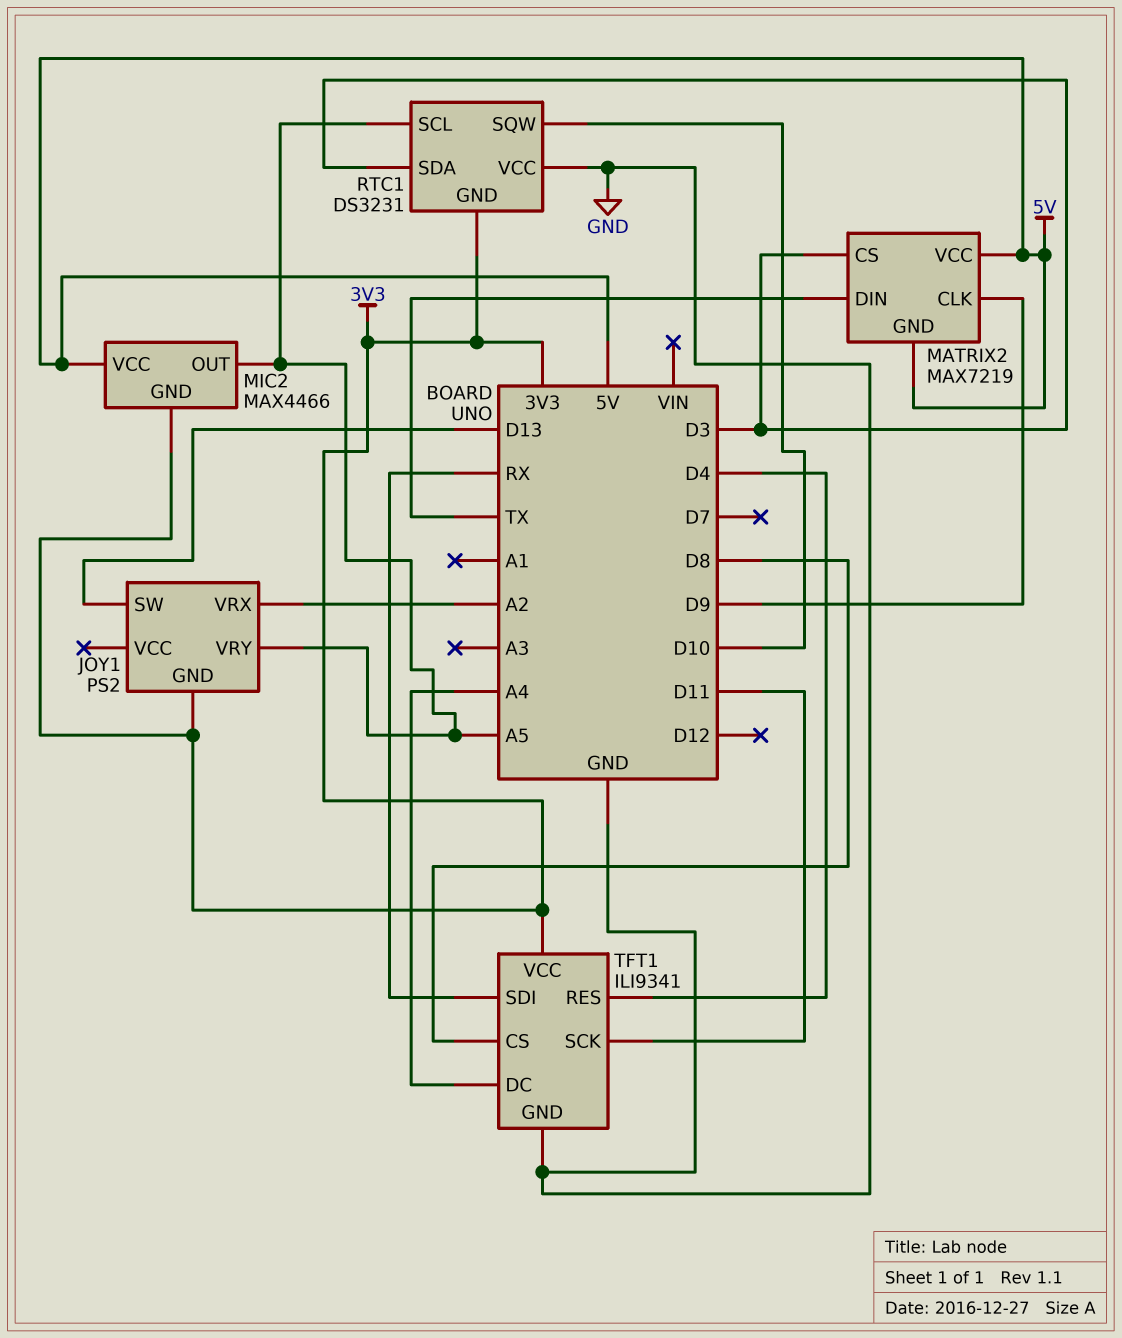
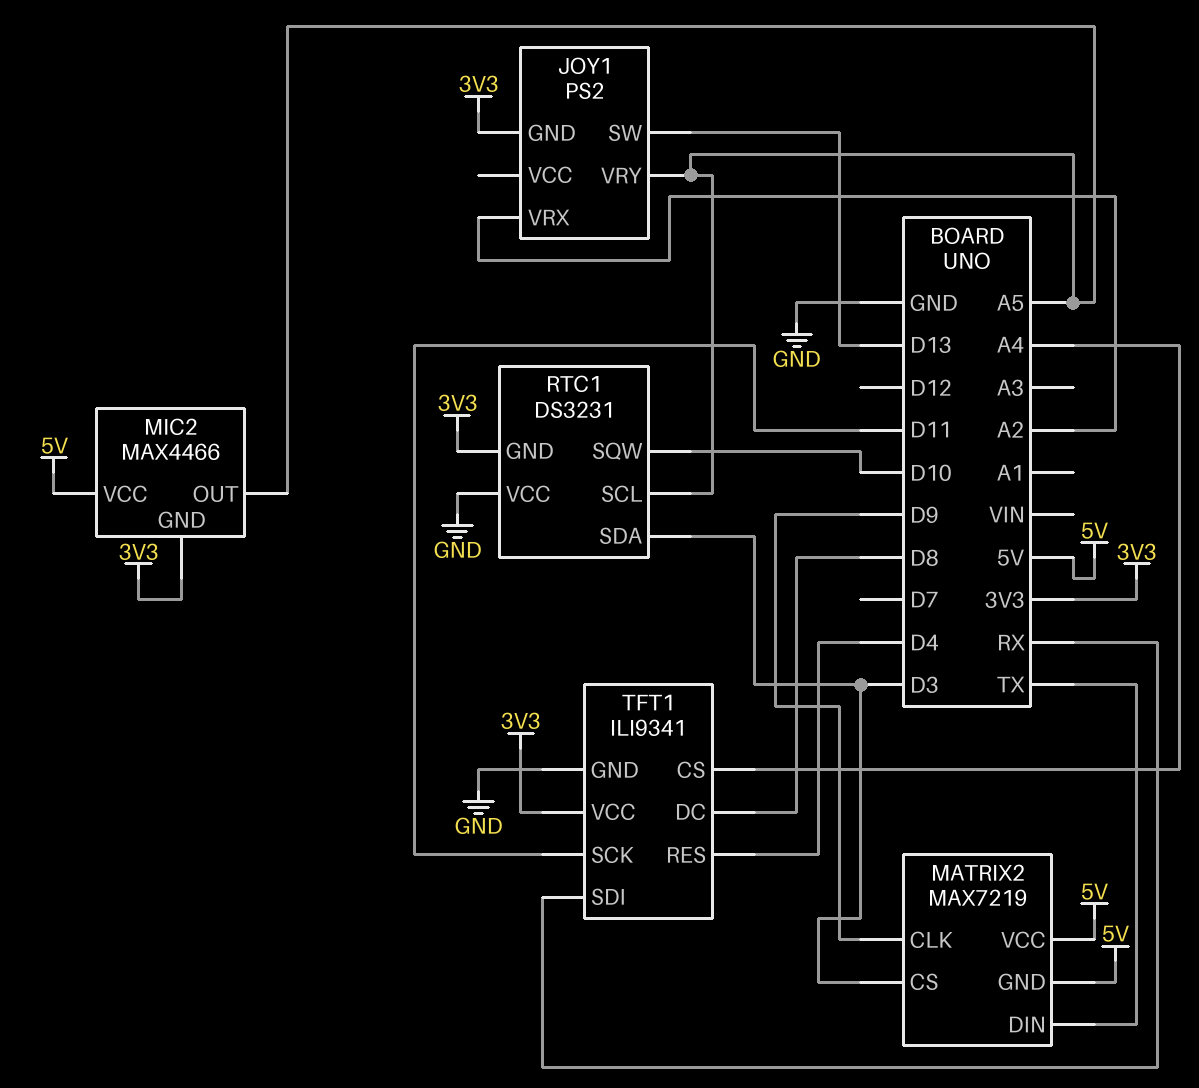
TFT1 pin CS: D8 -> A4
TFT1 pin DC: A4 -> D8

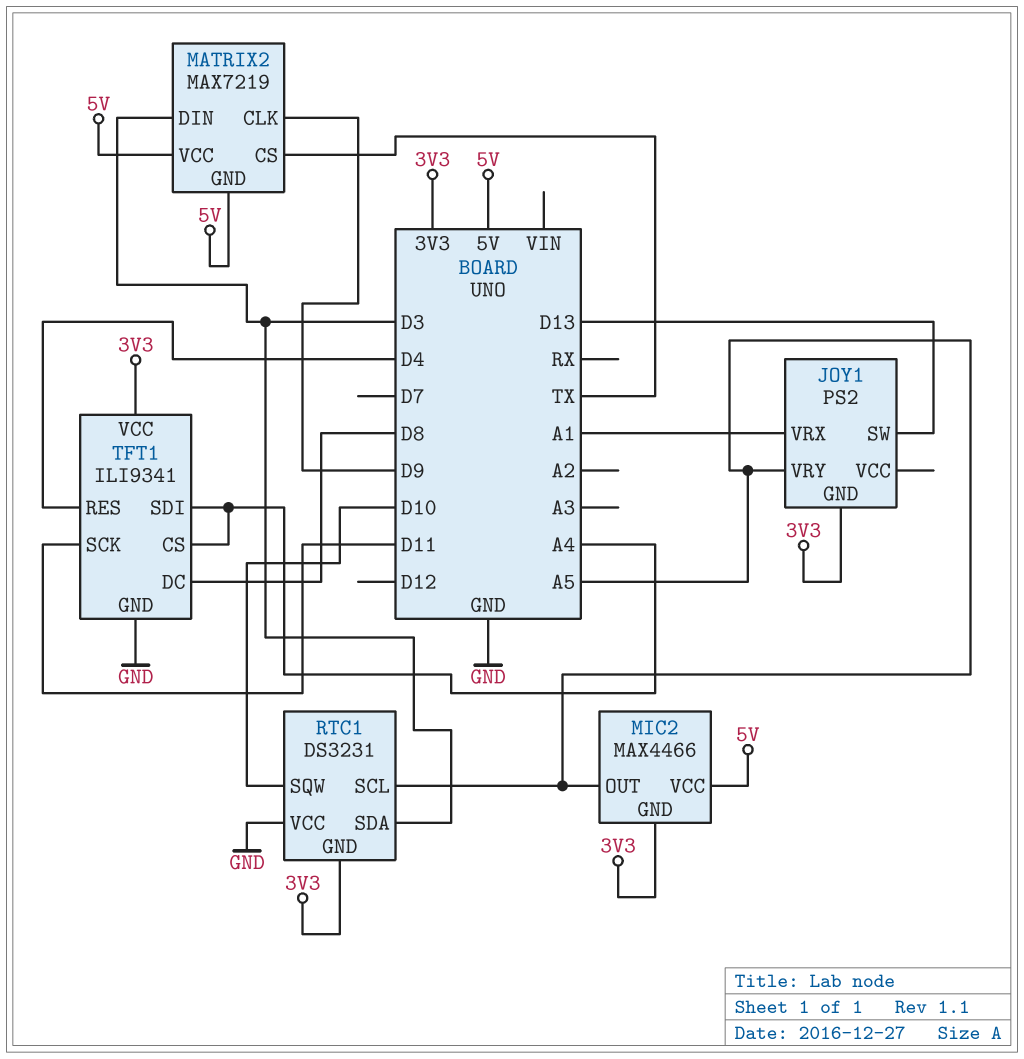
JOY1 pin VRX: A2 -> A1
MATRIX2 pin CS: D3 -> TX
MATRIX2 pin DIN: TX -> D3
TFT1 pin SDI: RX -> A4

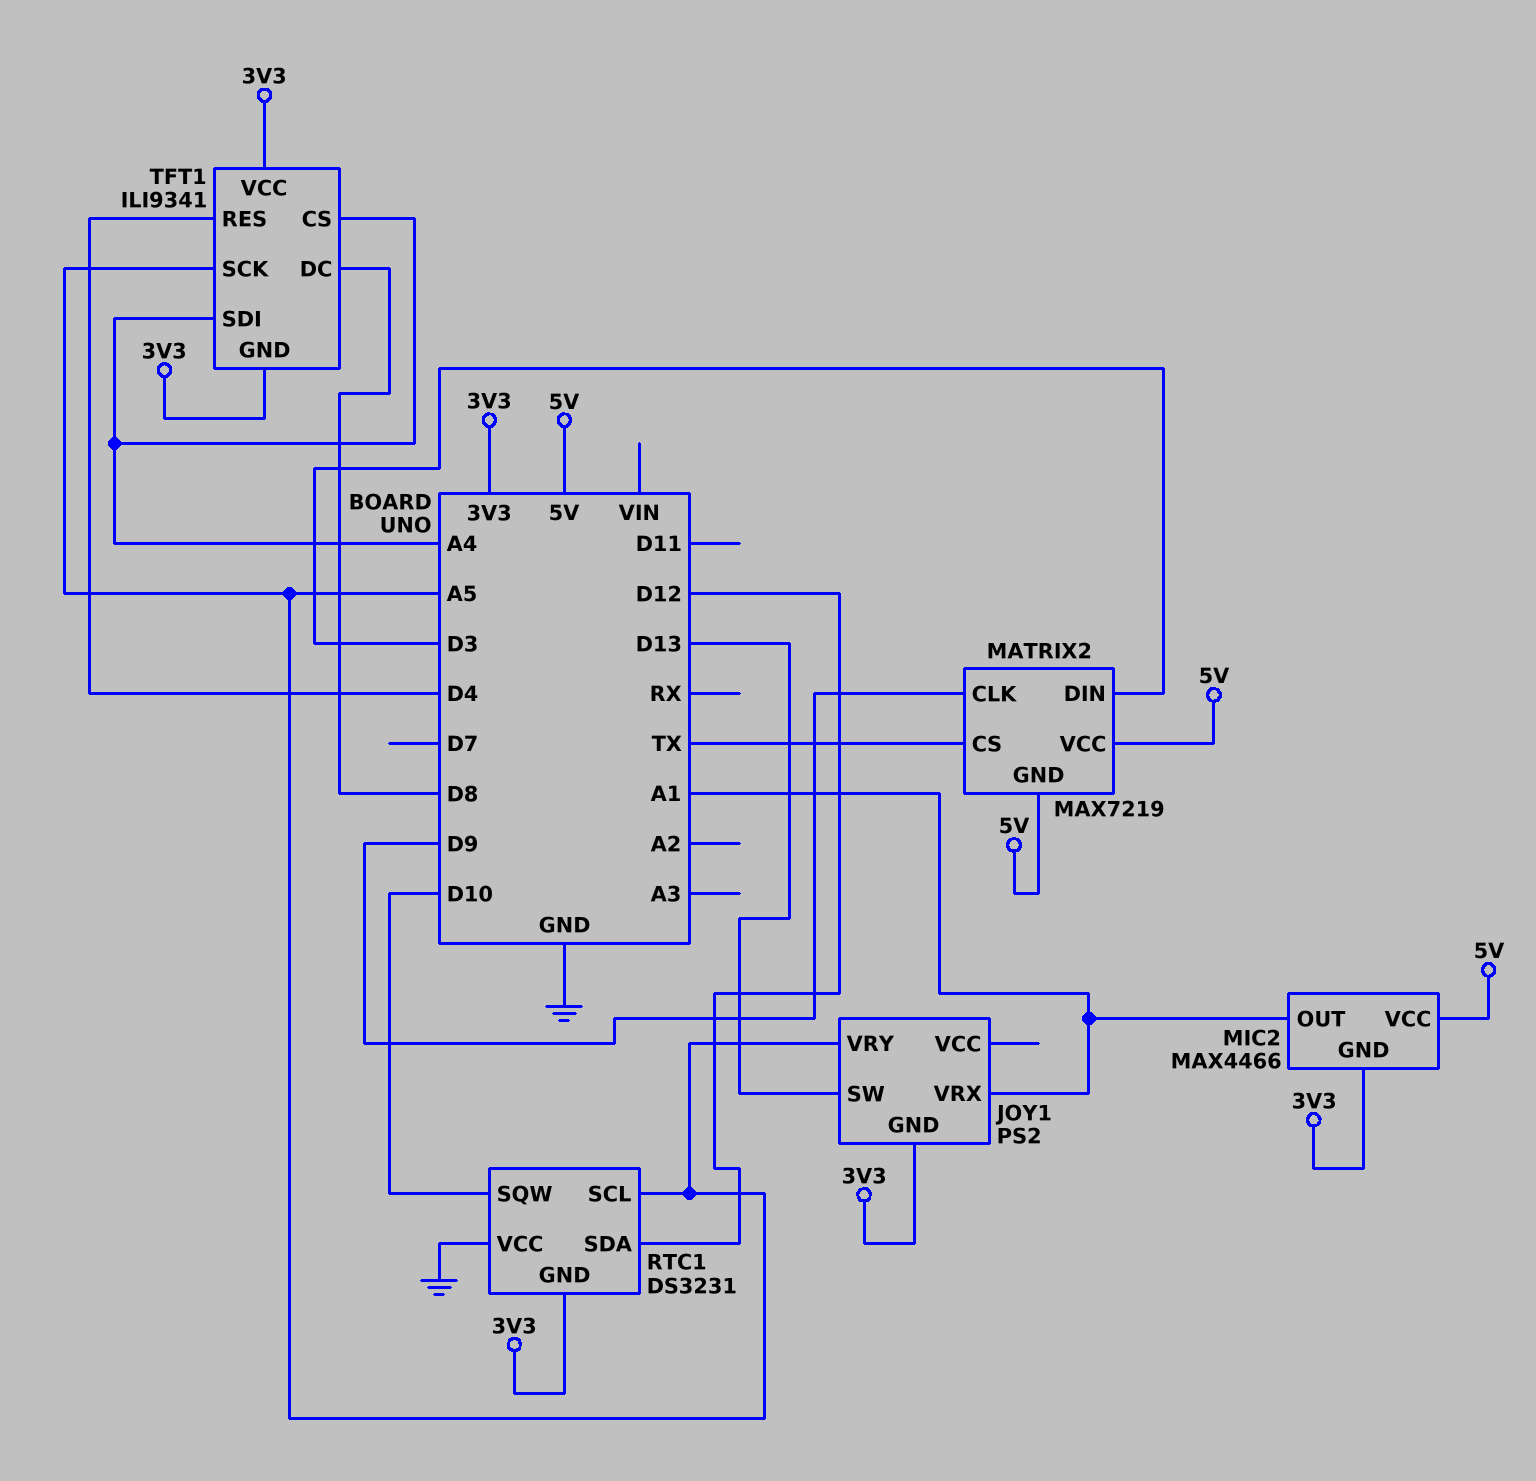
MIC2 pin OUT: A5 -> A1
RTC1 pin SDA: D3 -> D12
TFT1 pin GND: GND -> 3V3
TFT1 pin SCK: D11 -> A5

